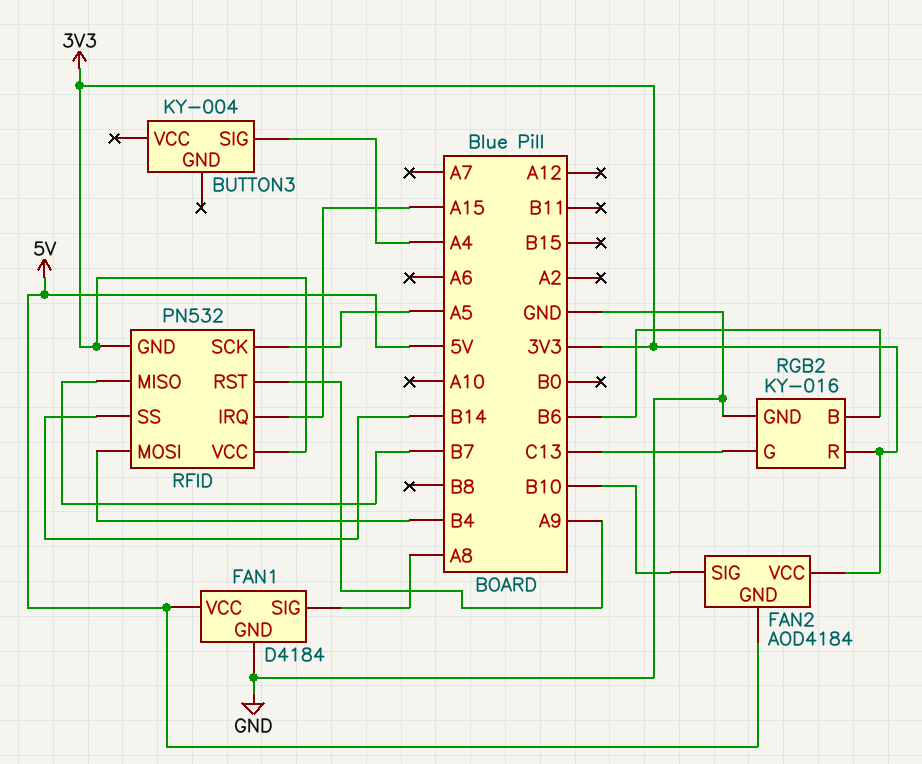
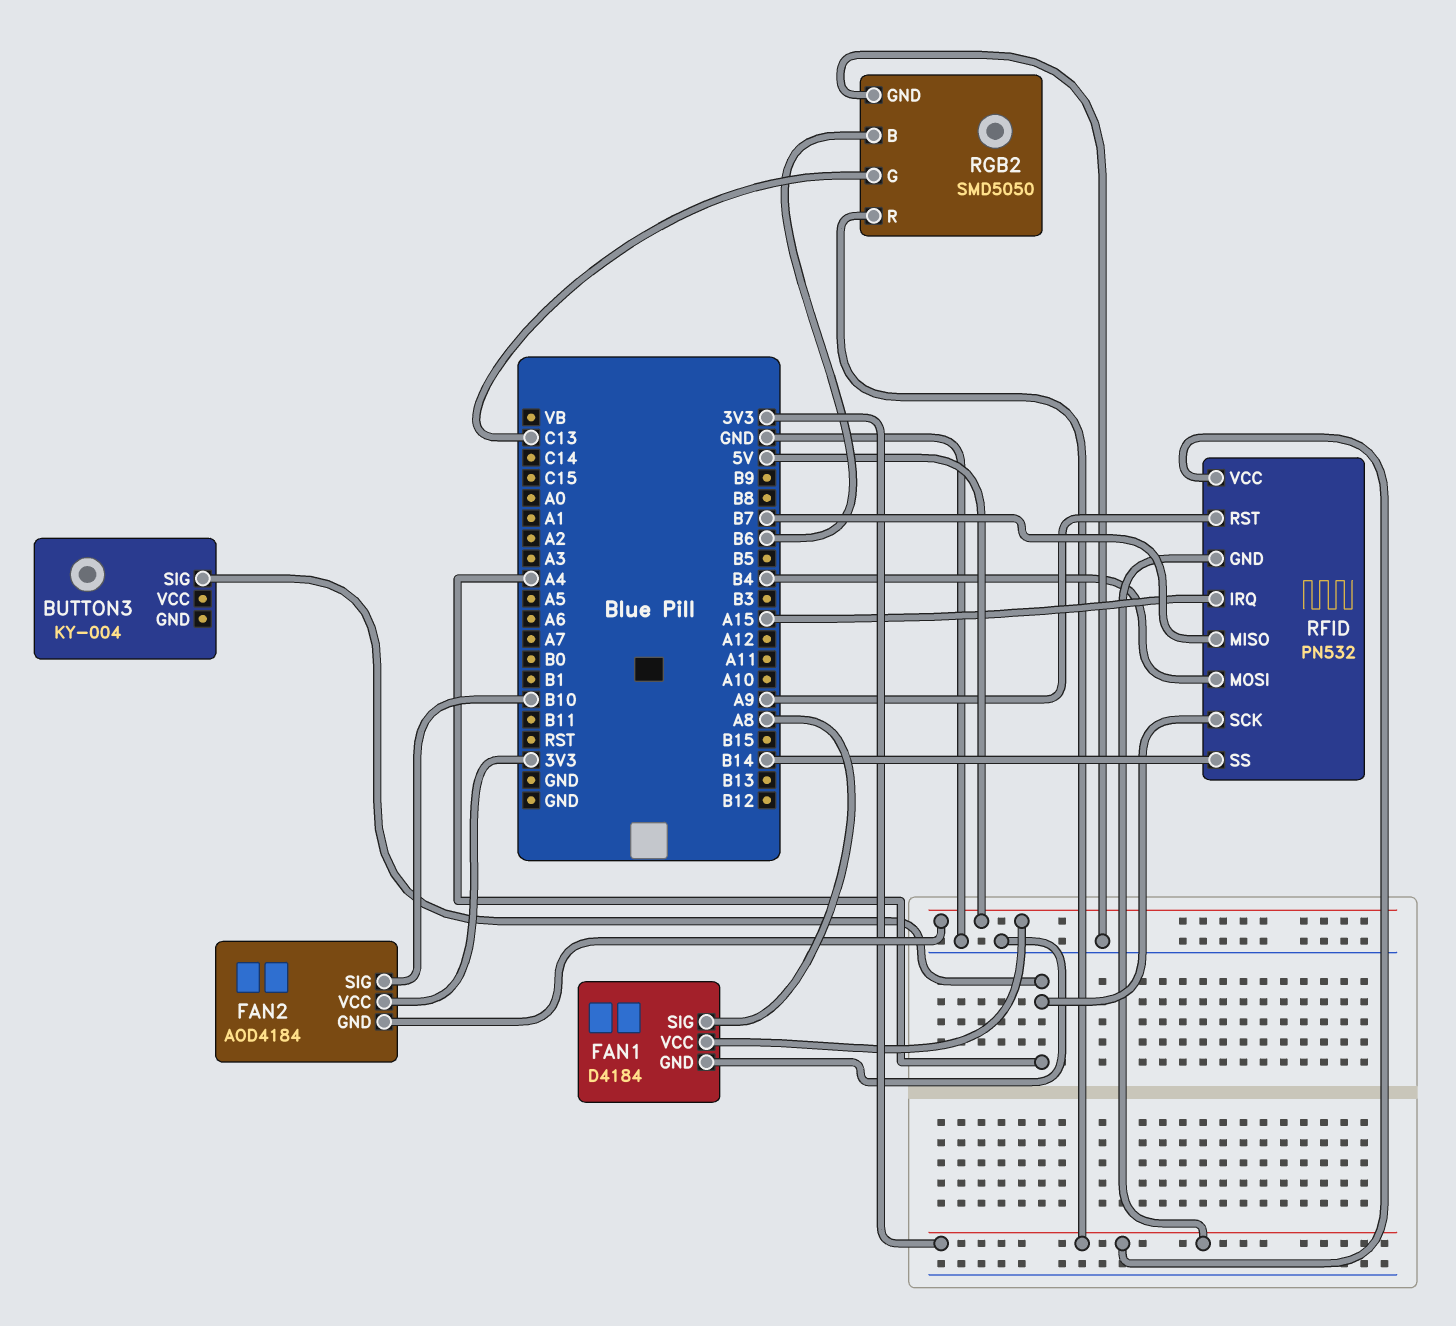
RFID pin SCK: A5 -> A4
RGB2: KY-016 -> SMD5050

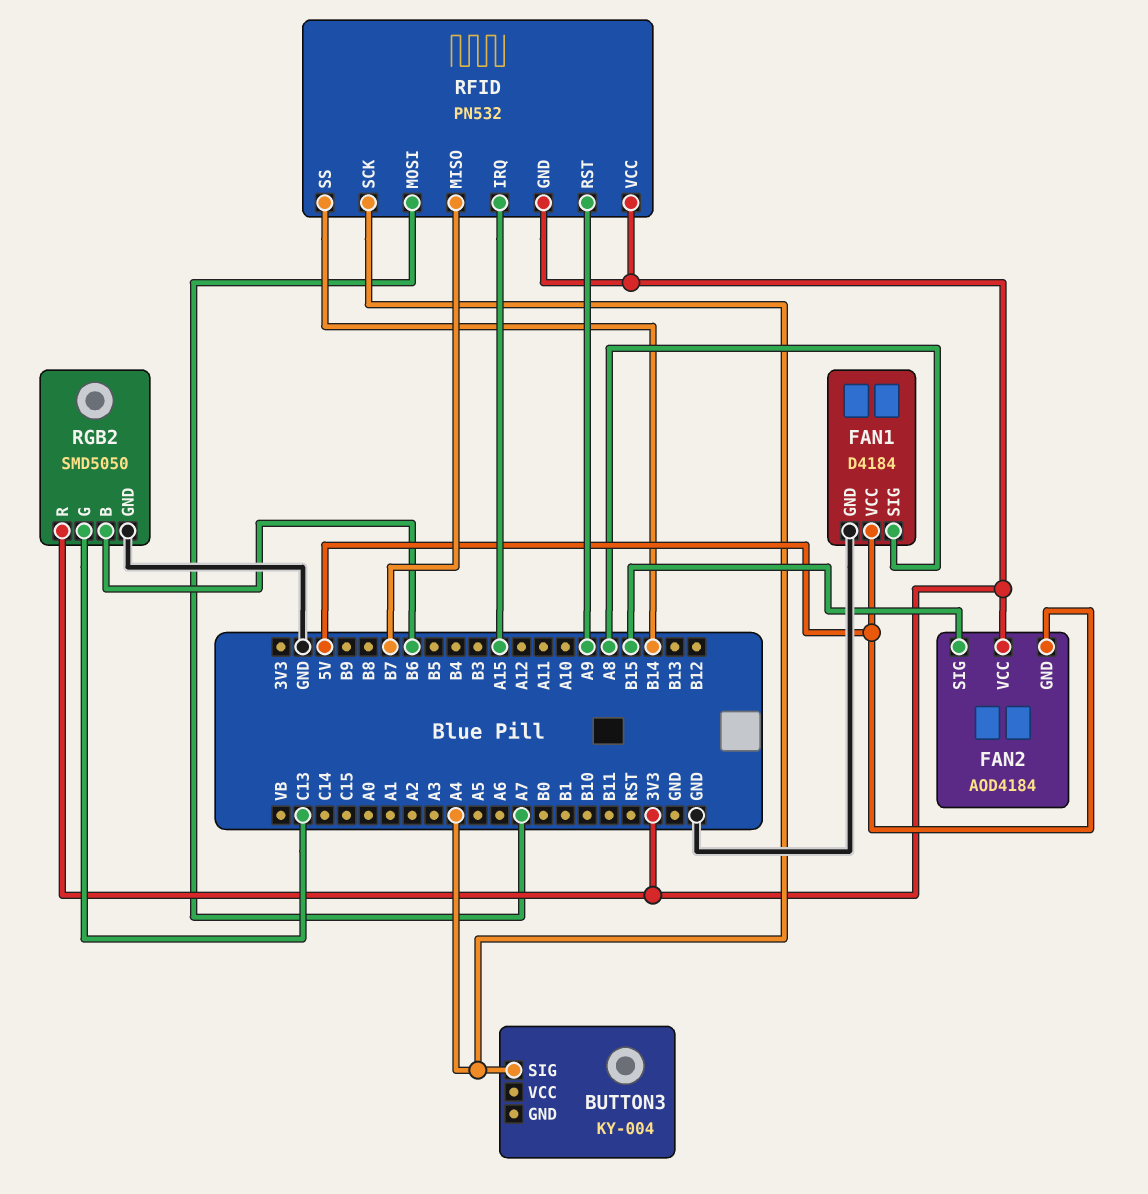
FAN2 pin SIG: B10 -> B15
RFID pin MOSI: B4 -> A7

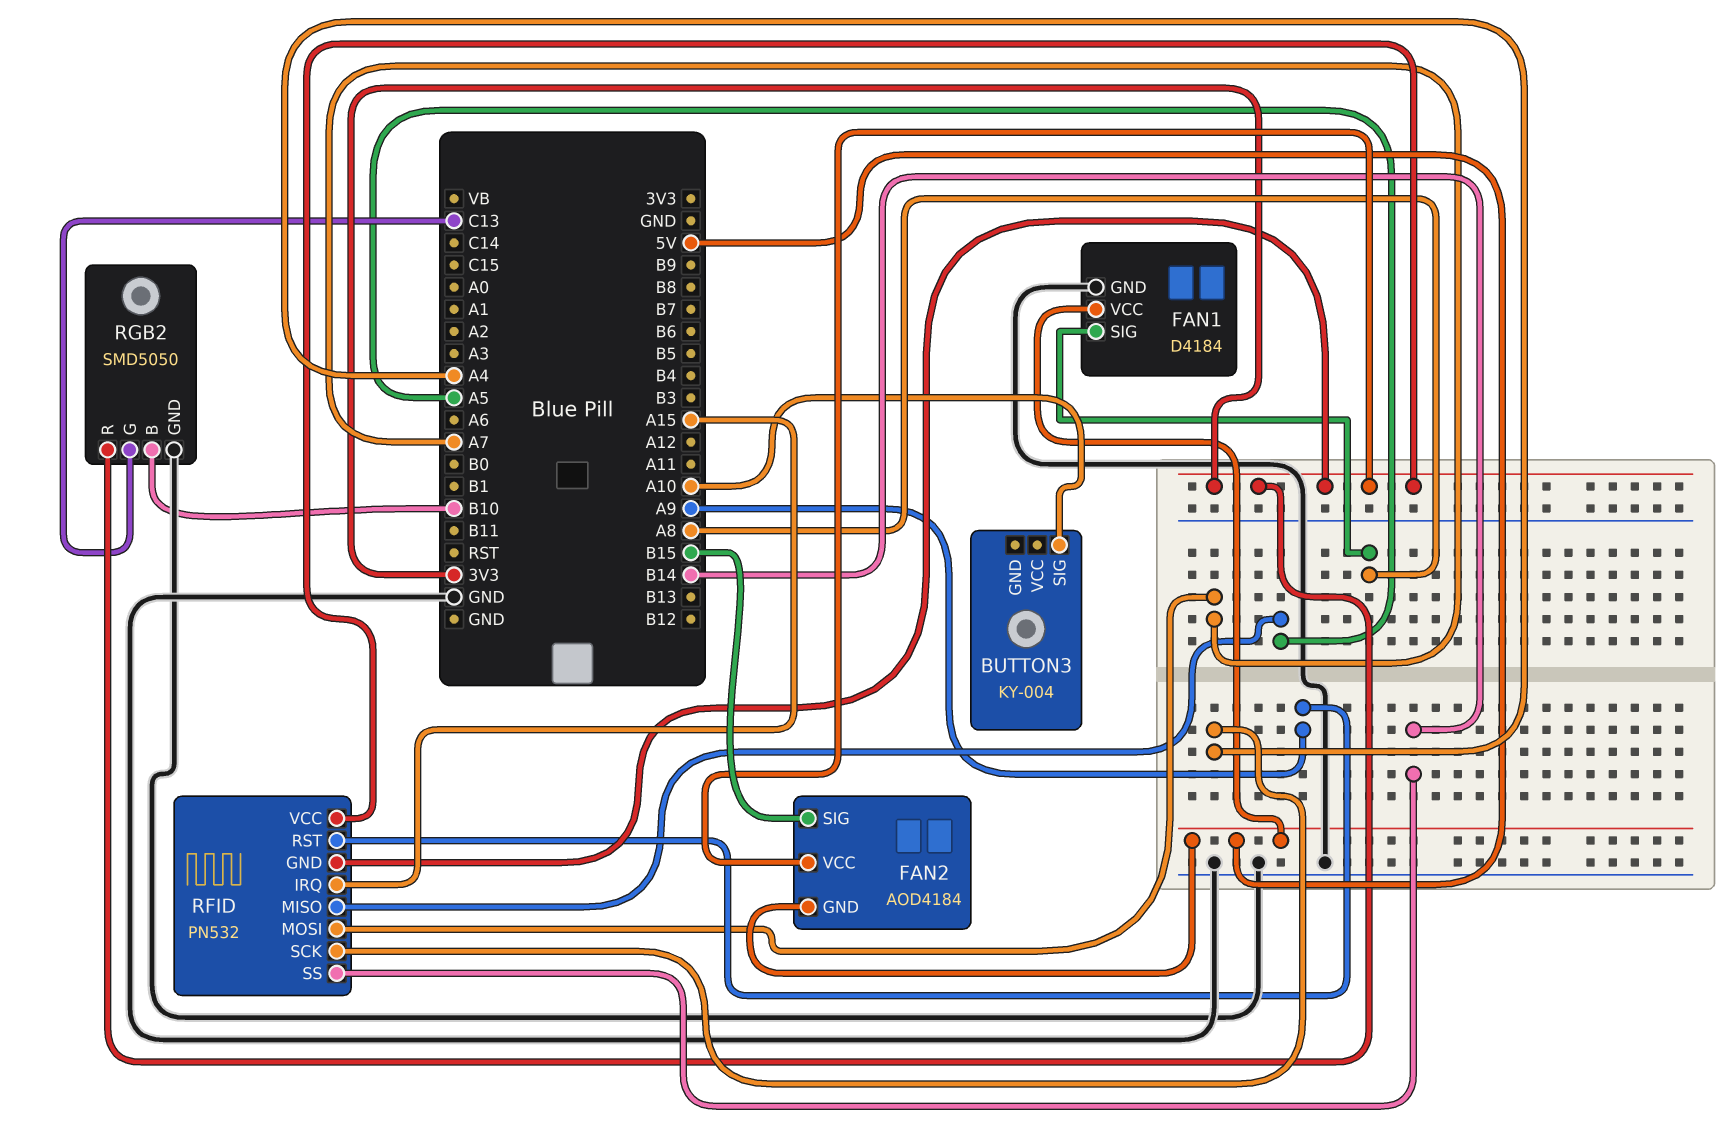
BUTTON3 pin SIG: A4 -> A10
RFID pin MISO: B7 -> A5
RGB2 pin B: B6 -> B10

